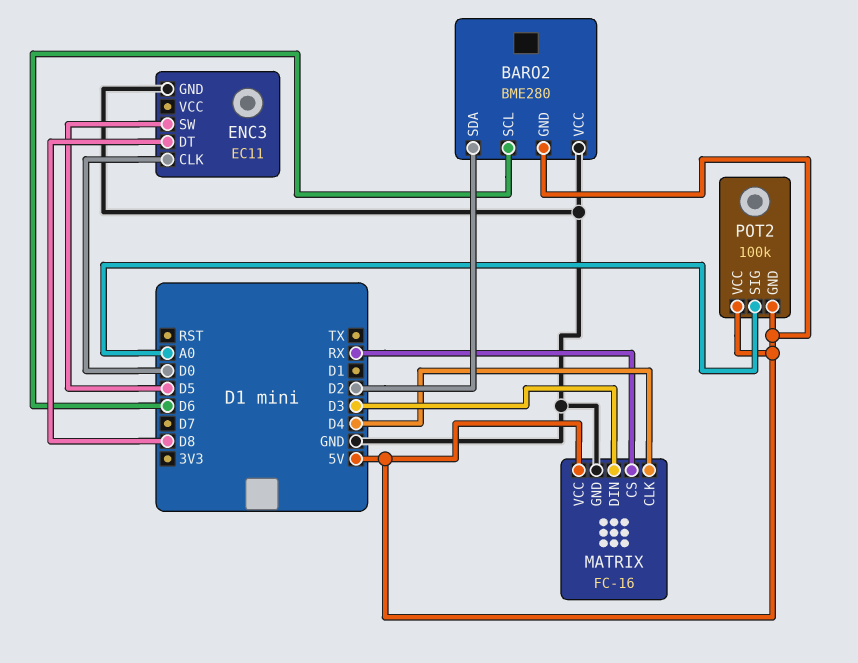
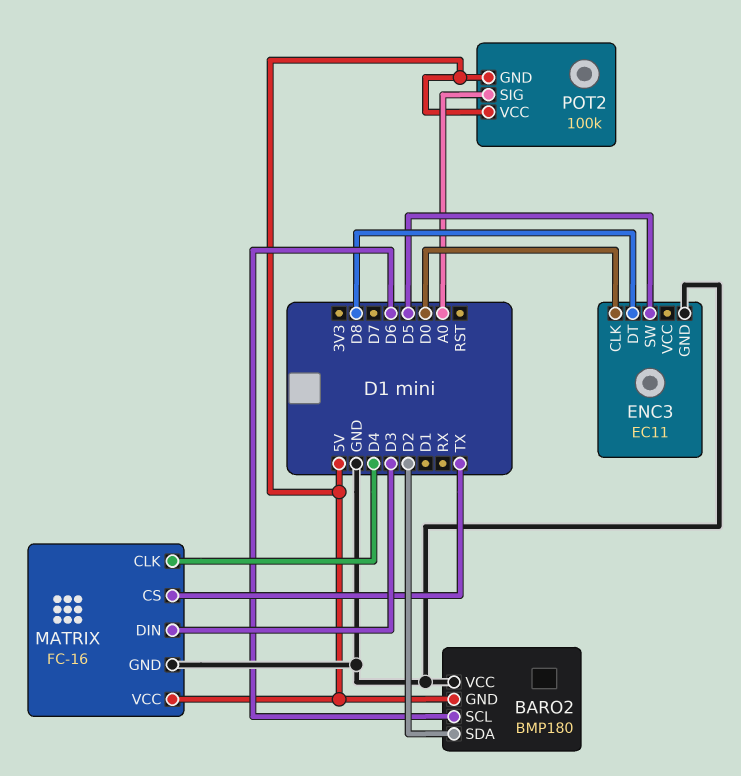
BARO2: BME280 -> BMP180
MATRIX pin CS: RX -> TX

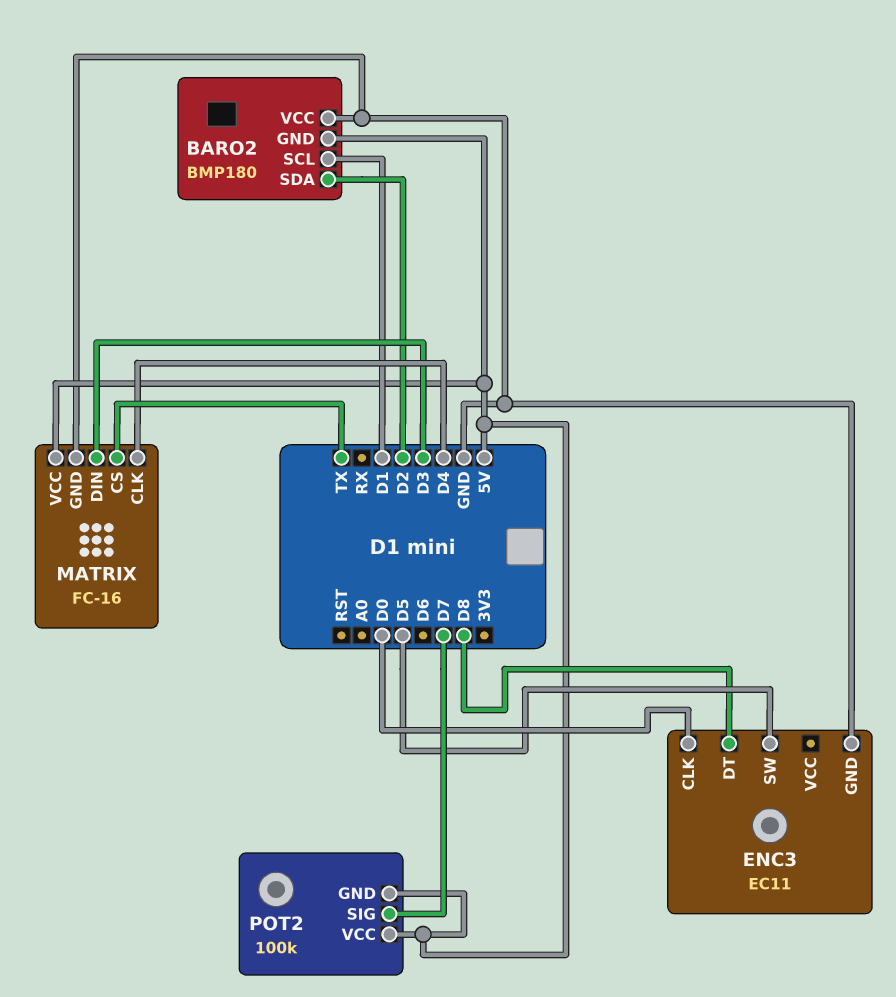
BARO2 pin SCL: D6 -> D1
POT2 pin SIG: A0 -> D7

